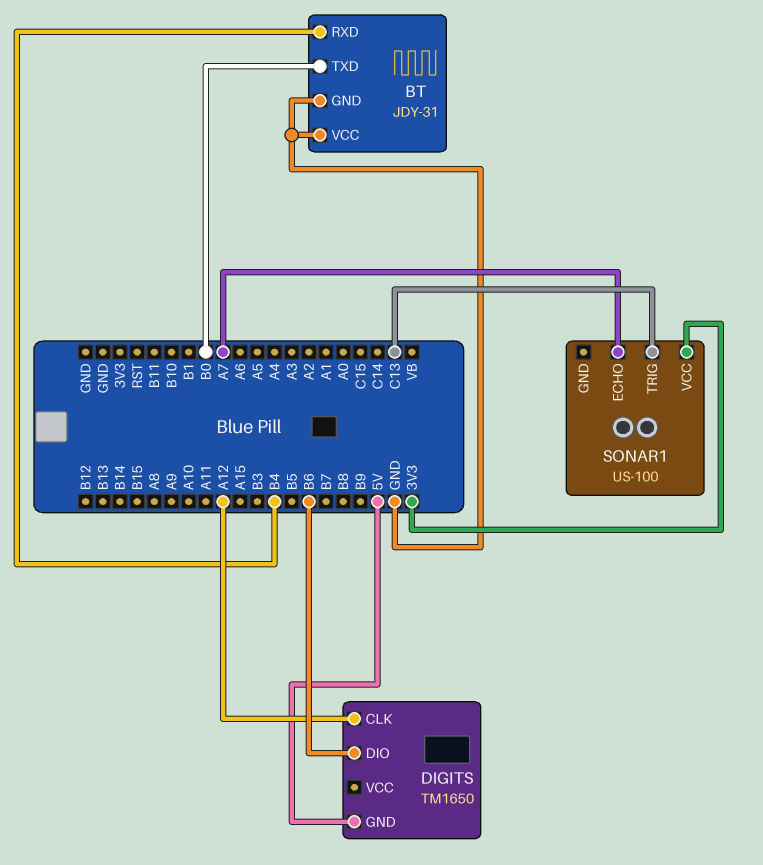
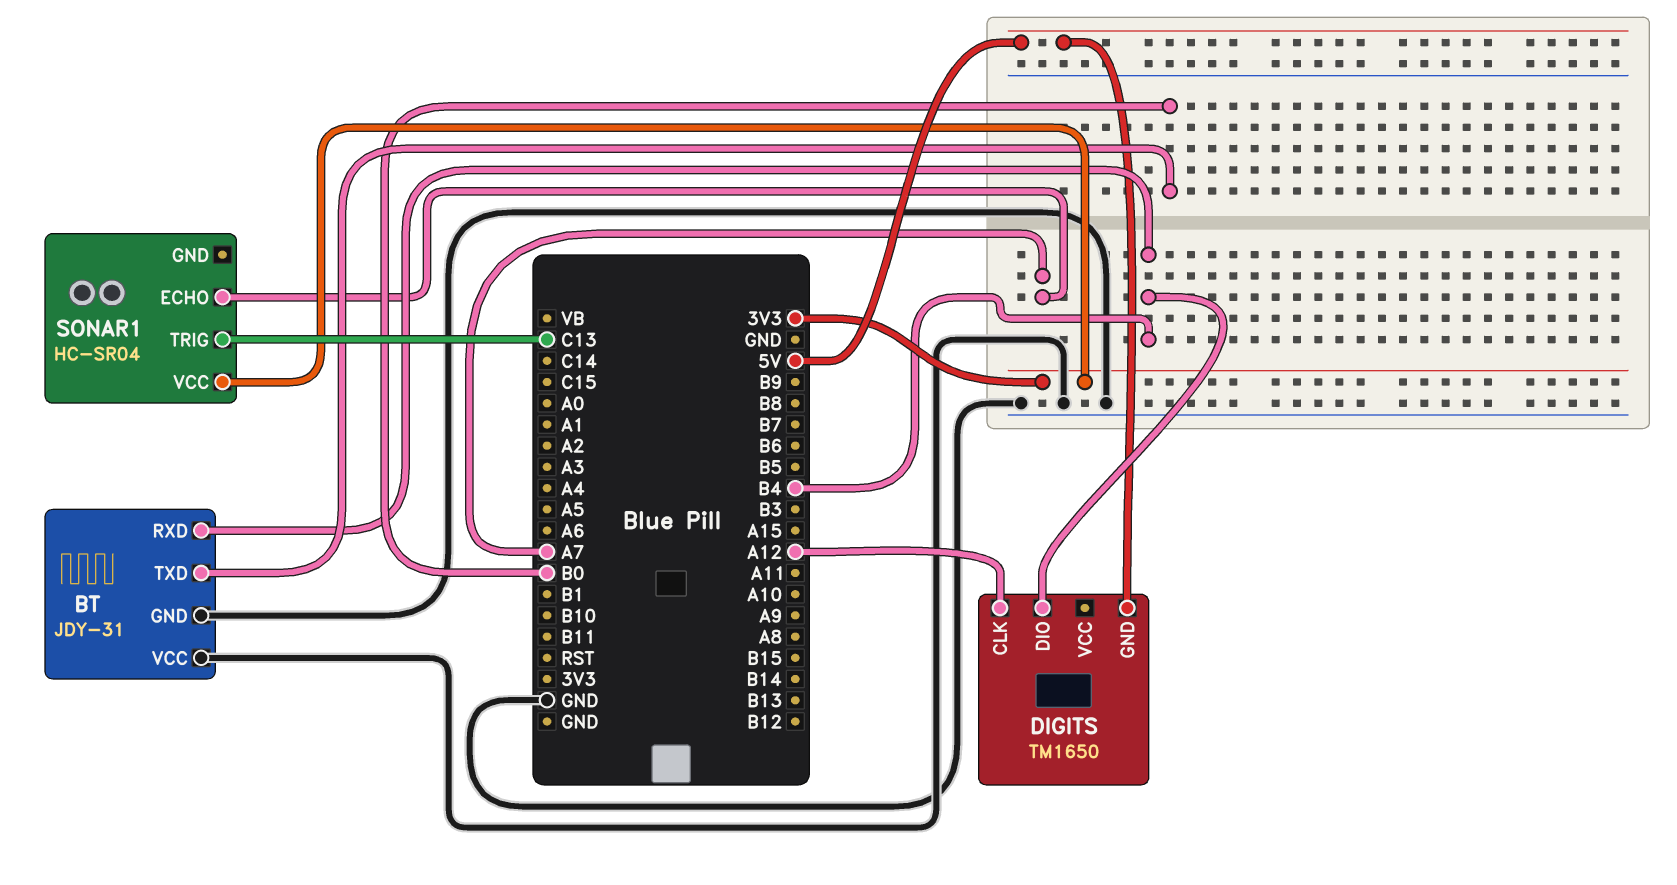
DIGITS pin DIO: B6 -> B4
SONAR1: US-100 -> HC-SR04

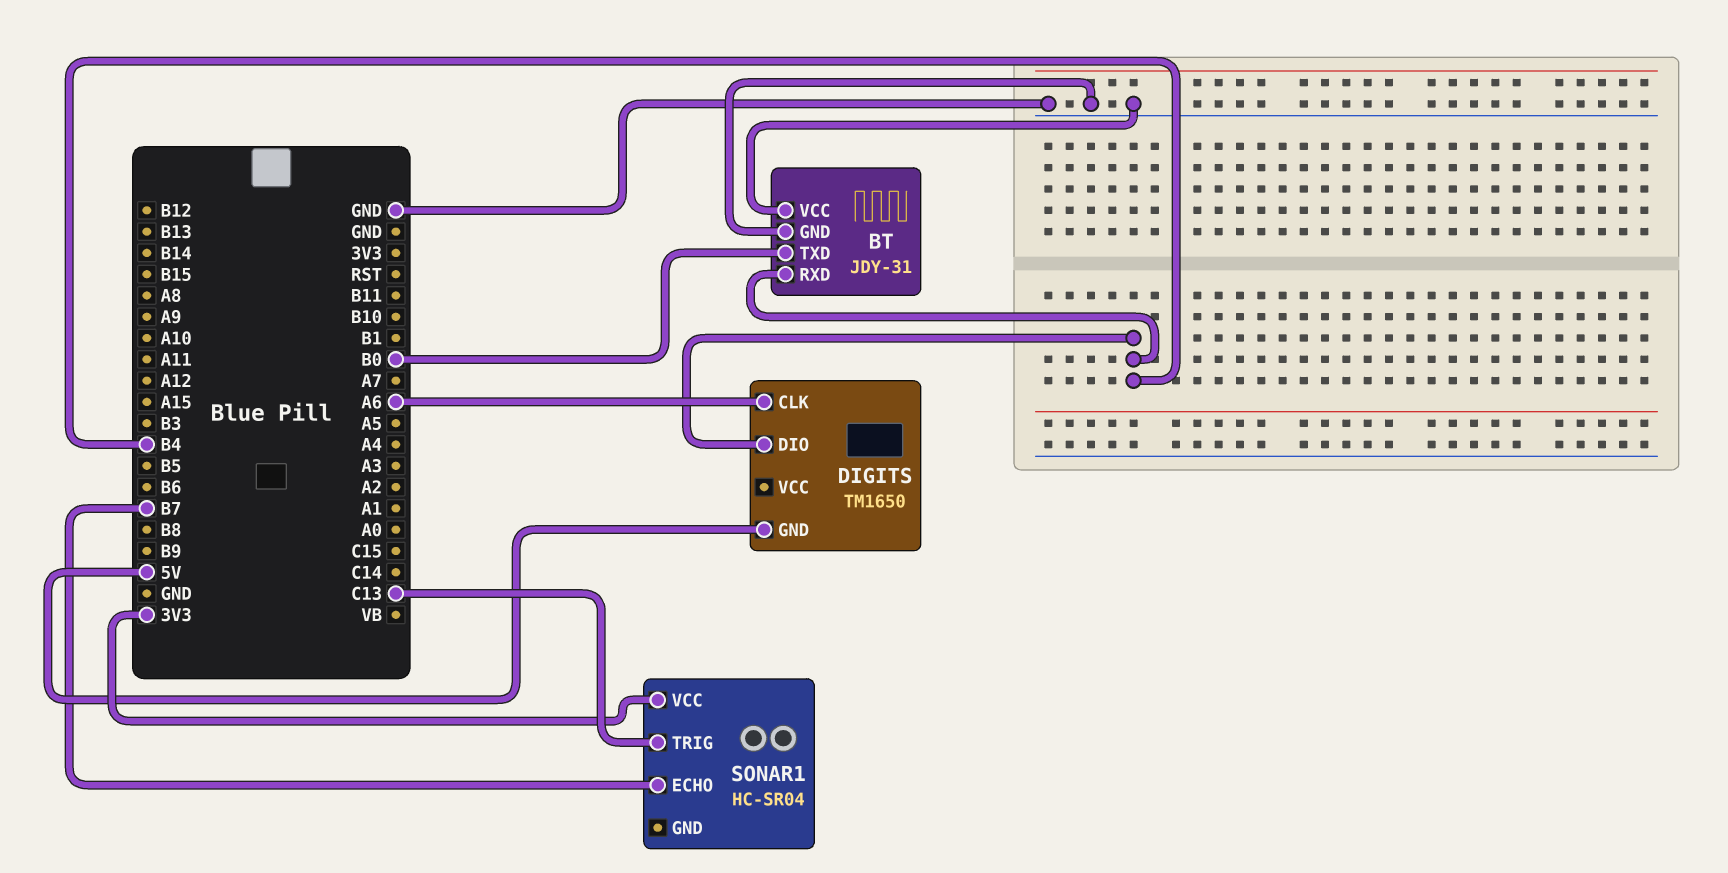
DIGITS pin CLK: A12 -> A6
SONAR1 pin ECHO: A7 -> B7

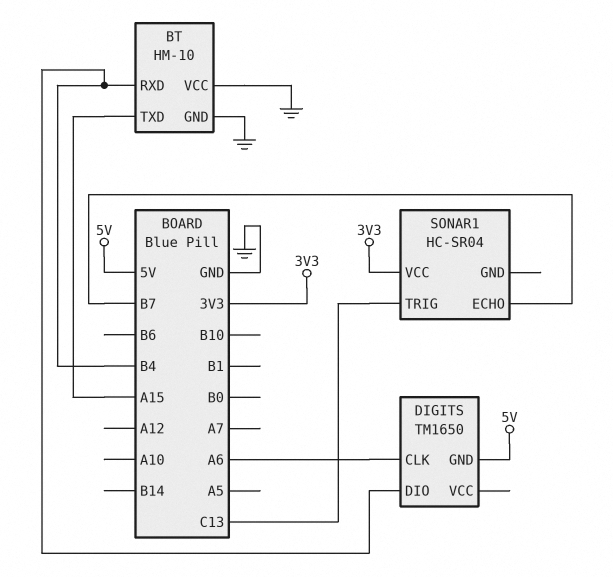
BT: JDY-31 -> HM-10
BT pin TXD: B0 -> A15

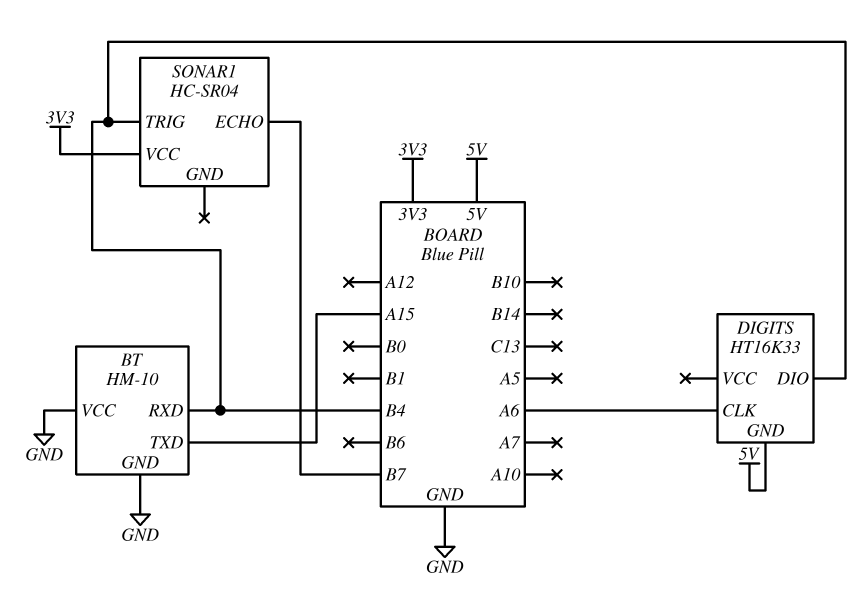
DIGITS: TM1650 -> HT16K33
SONAR1 pin TRIG: C13 -> B4

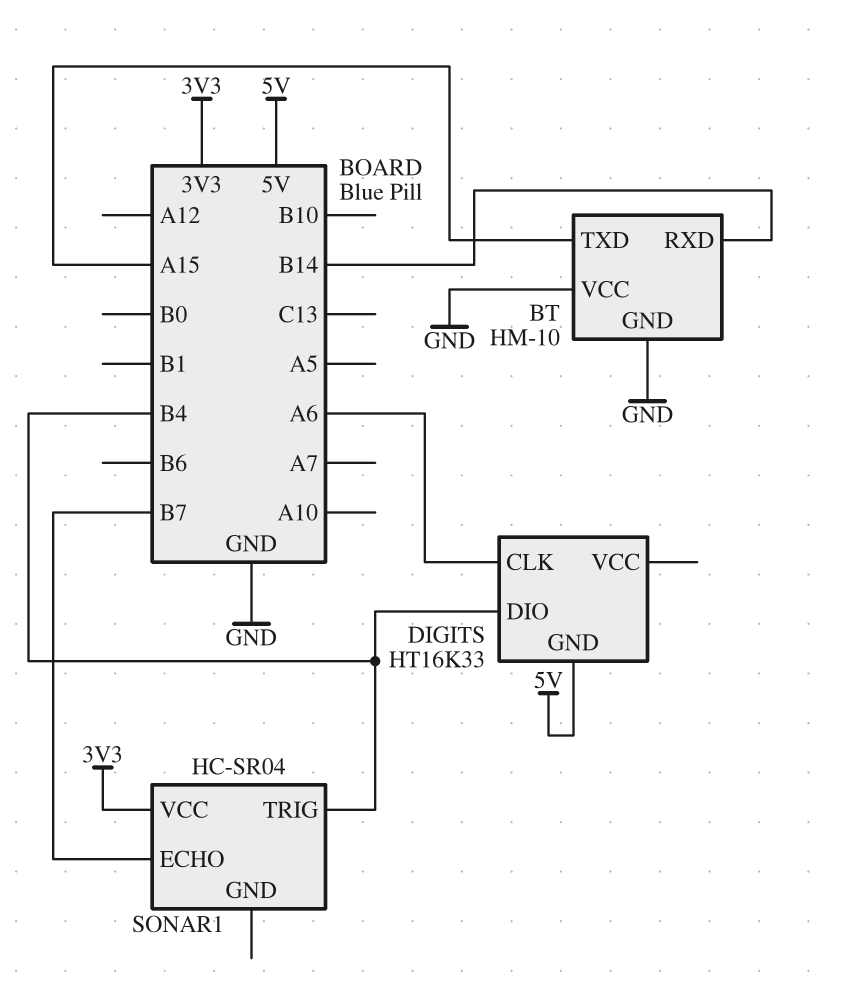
BT pin RXD: B4 -> B14

